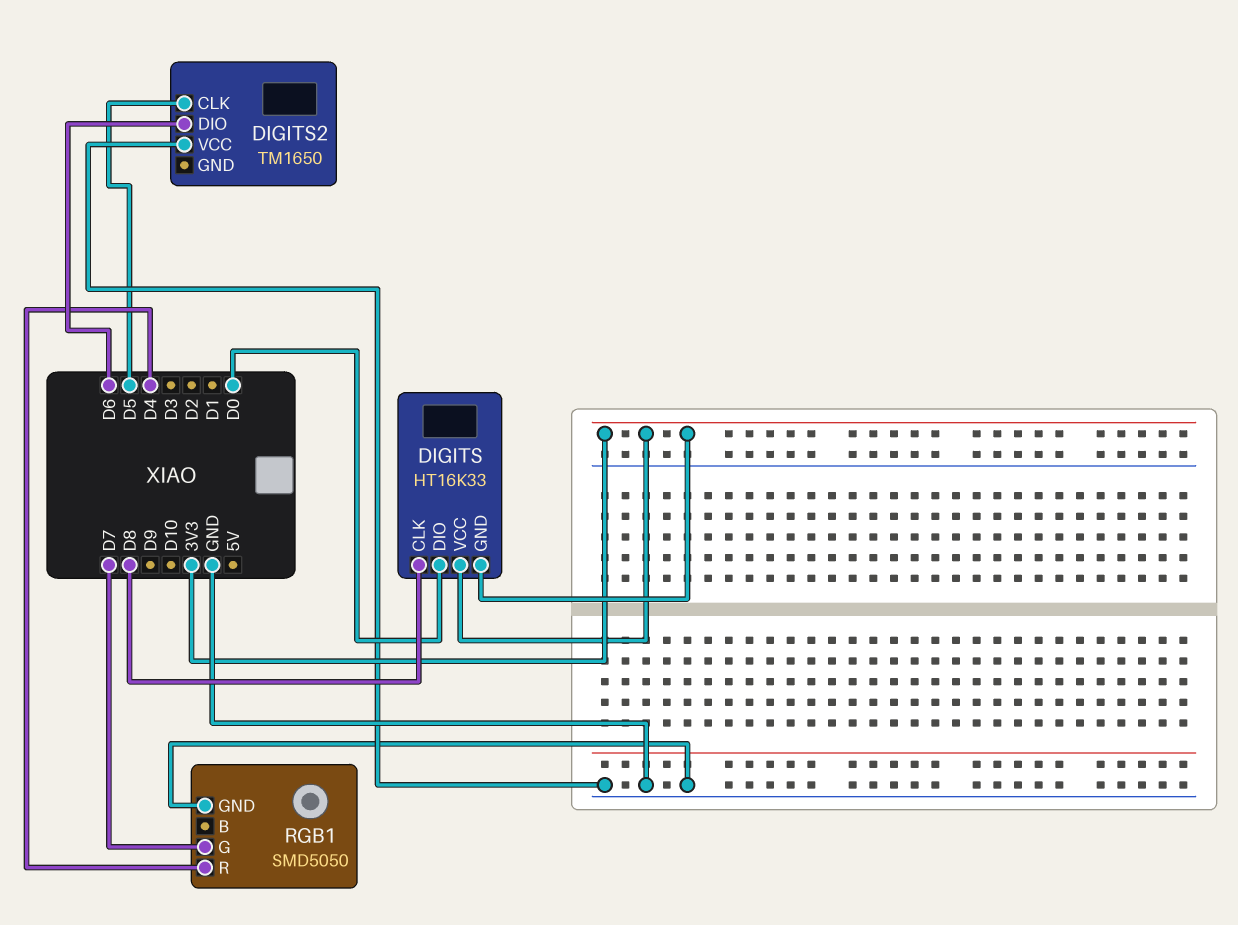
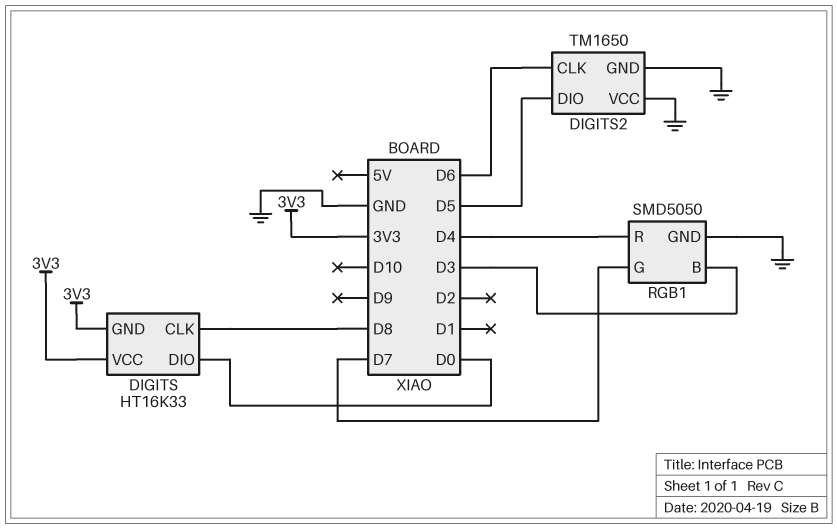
DIGITS2 pin CLK: D5 -> D6
DIGITS2 pin DIO: D6 -> D5
DIGITS2 pin GND: none -> GND
RGB1 pin B: none -> D3

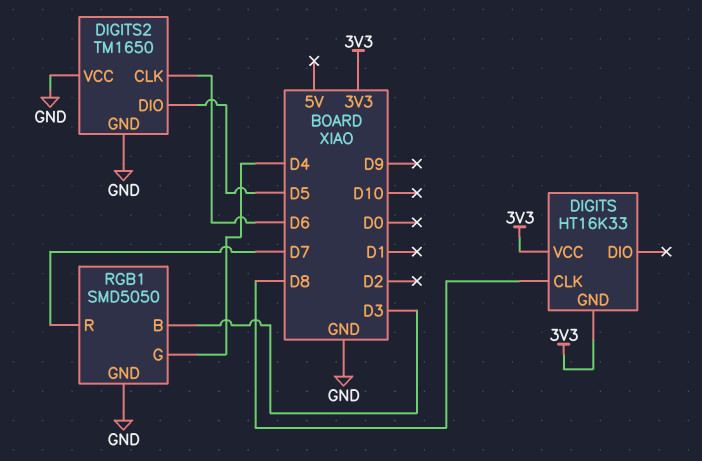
DIGITS pin DIO: D0 -> none
RGB1 pin G: D7 -> D4
RGB1 pin R: D4 -> D7

